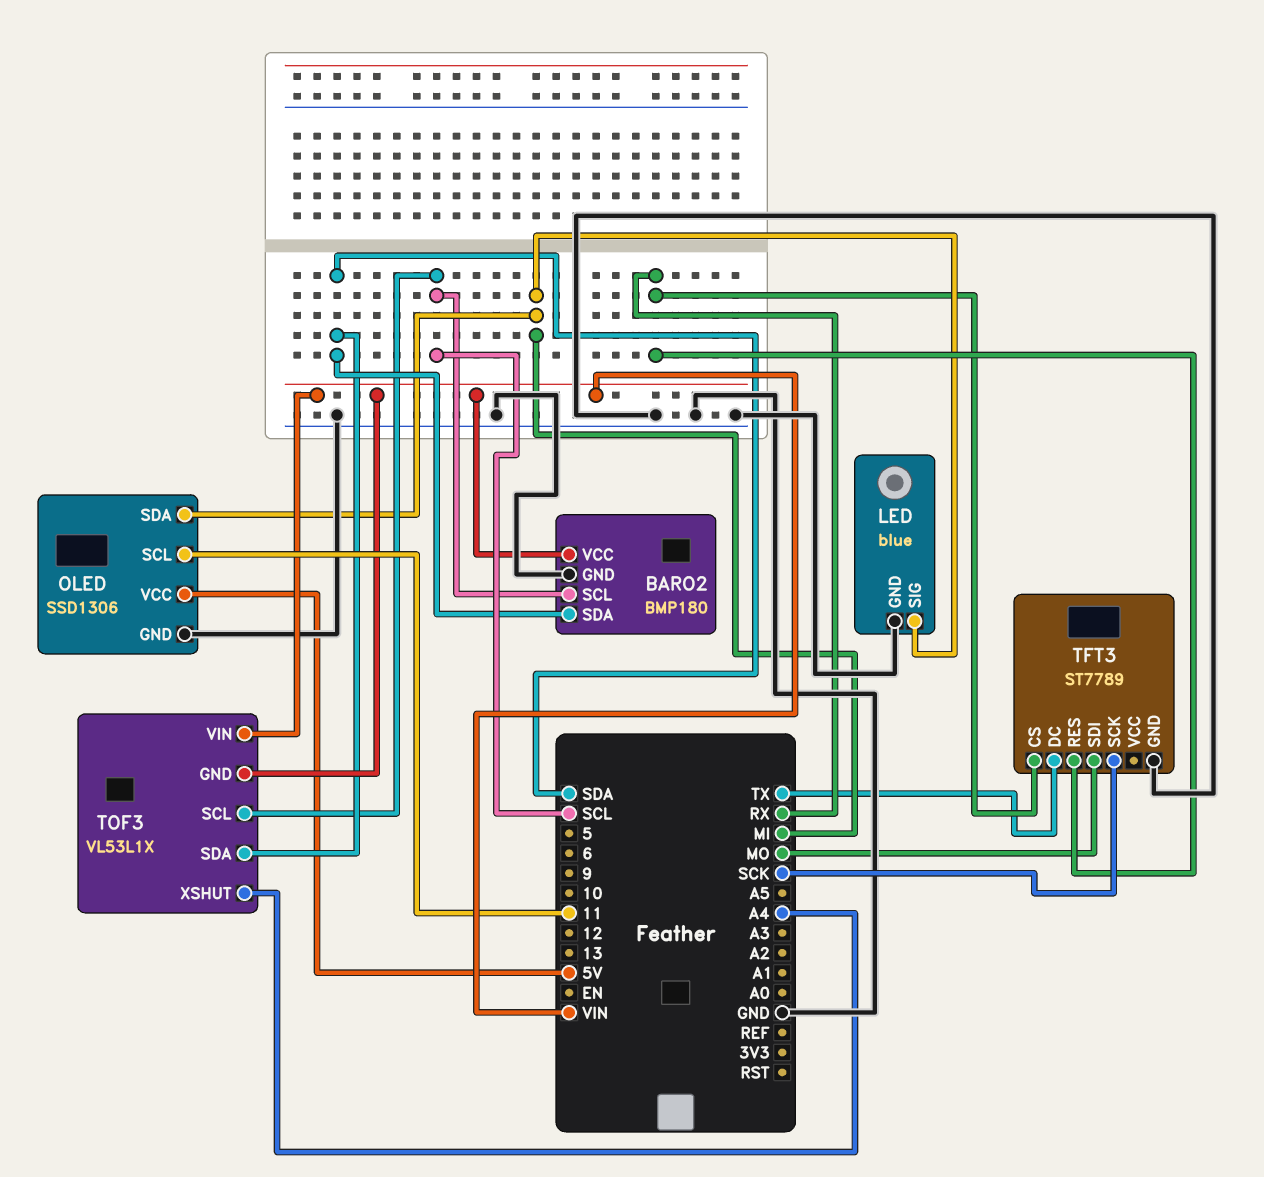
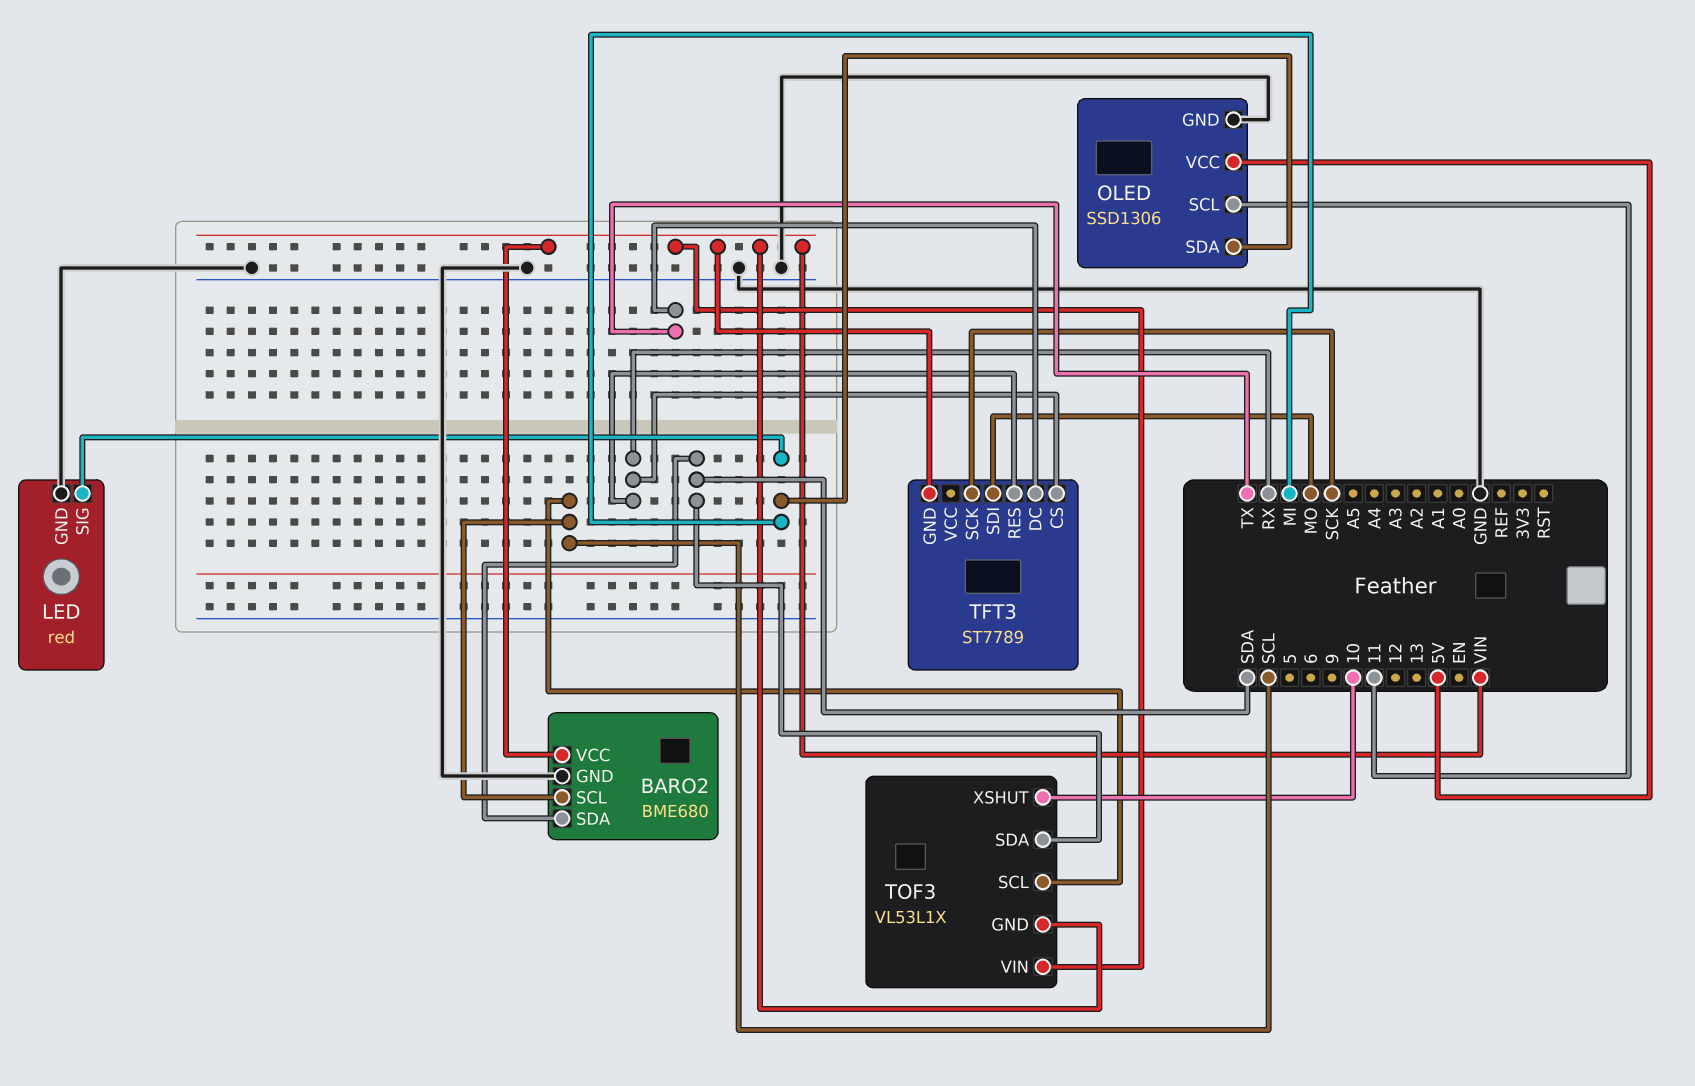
BARO2: BMP180 -> BME680
LED: blue -> red
TFT3 pin GND: GND -> VIN
TOF3 pin XSHUT: A4 -> 10

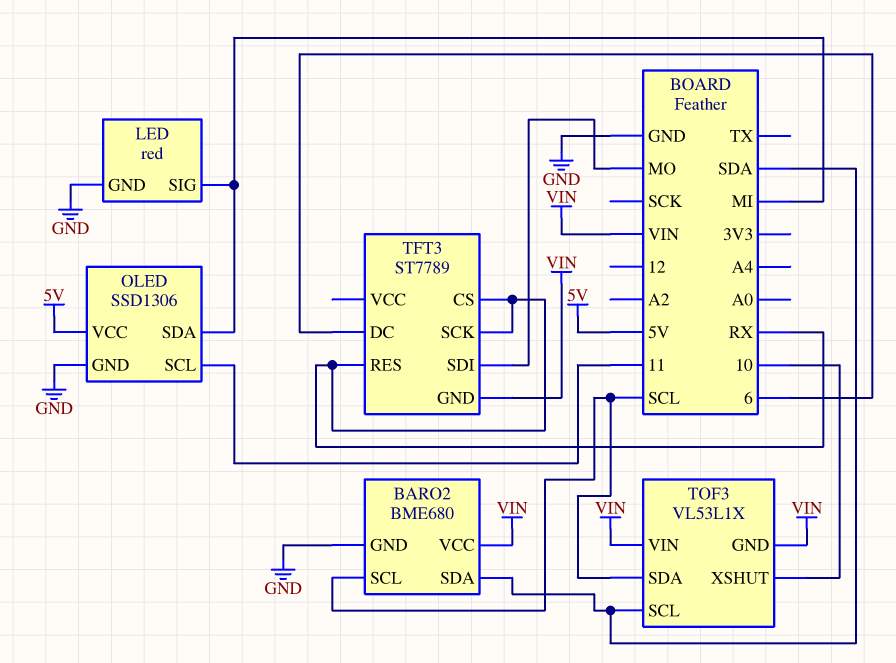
TFT3 pin DC: TX -> 6
TFT3 pin SCK: SCK -> RX
TOF3 pin SCL: SCL -> SDA
TOF3 pin SDA: SDA -> SCL

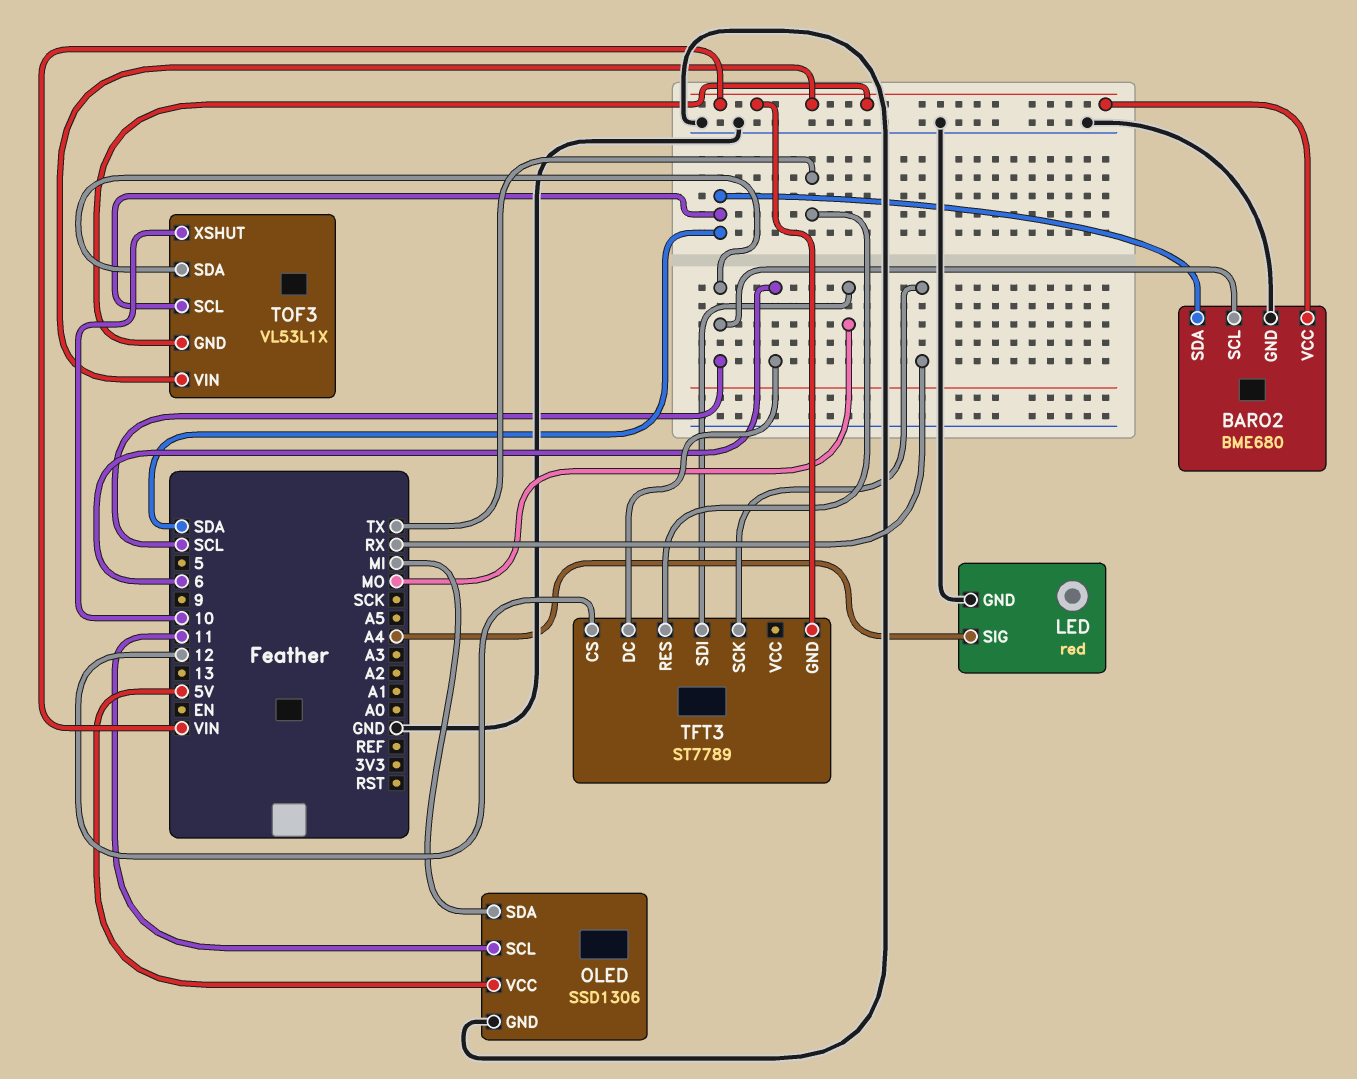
LED pin SIG: MI -> A4
TFT3 pin CS: RX -> 12
TFT3 pin RES: RX -> TX

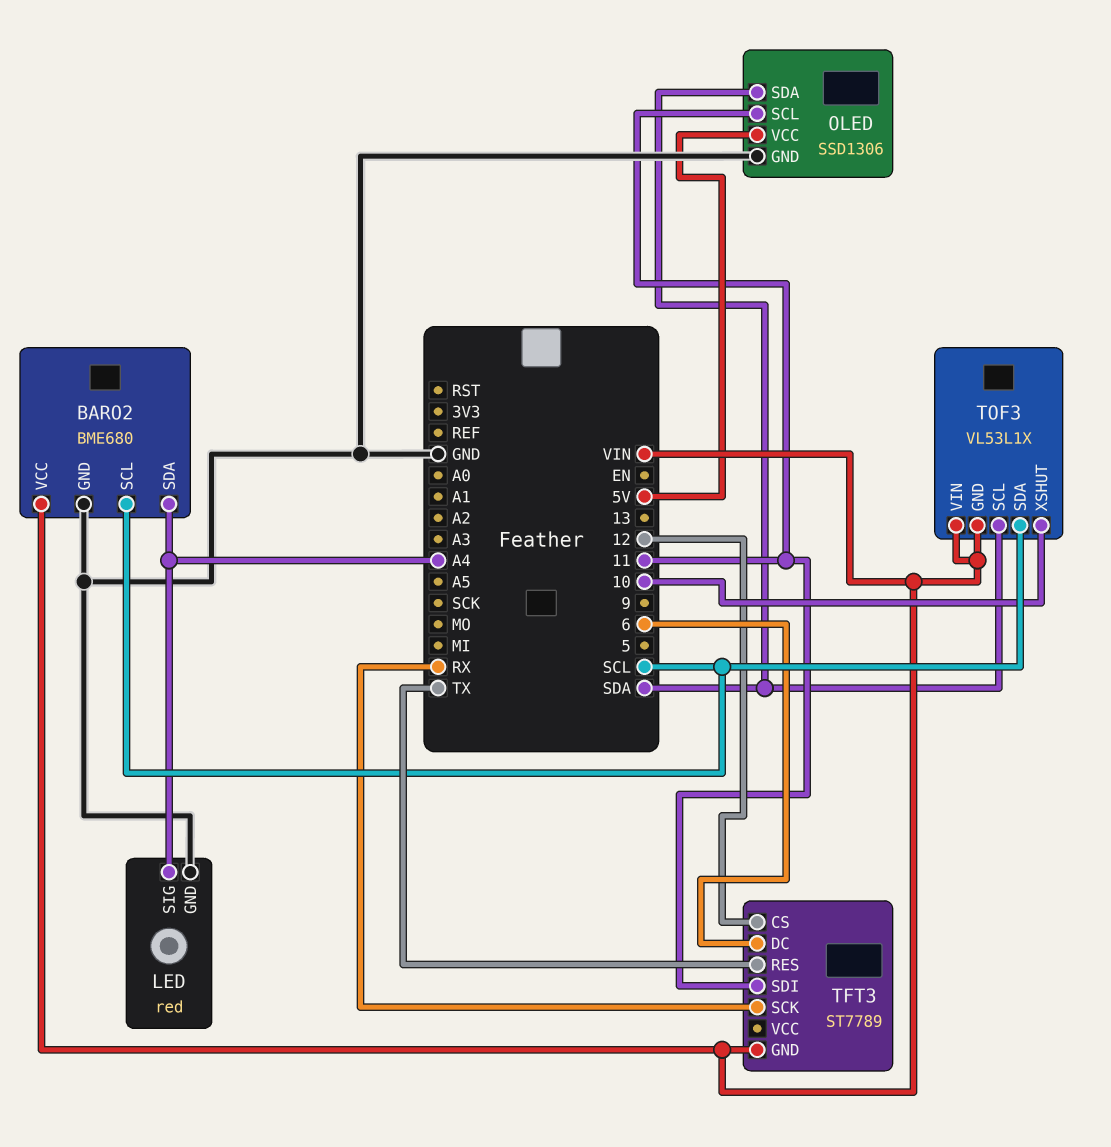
BARO2 pin SDA: SDA -> A4
OLED pin SDA: MI -> SDA
TFT3 pin SDI: MO -> 11

